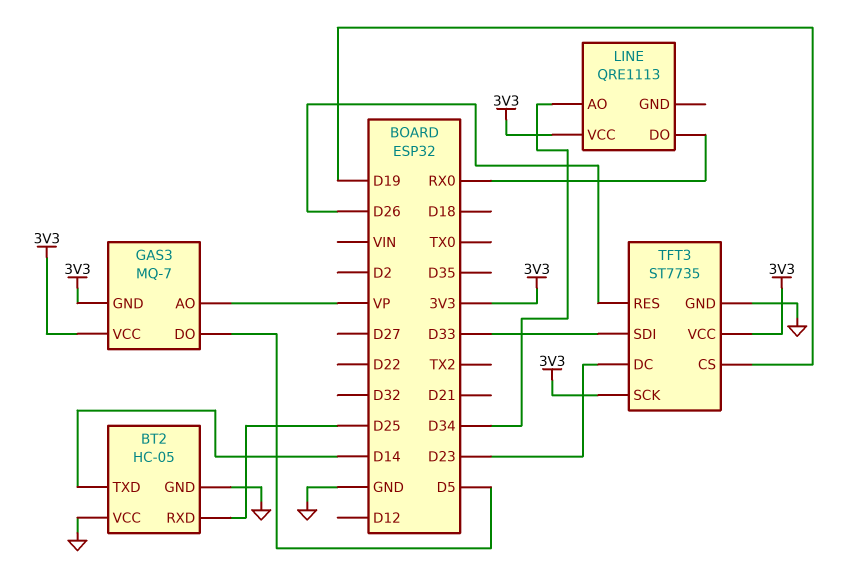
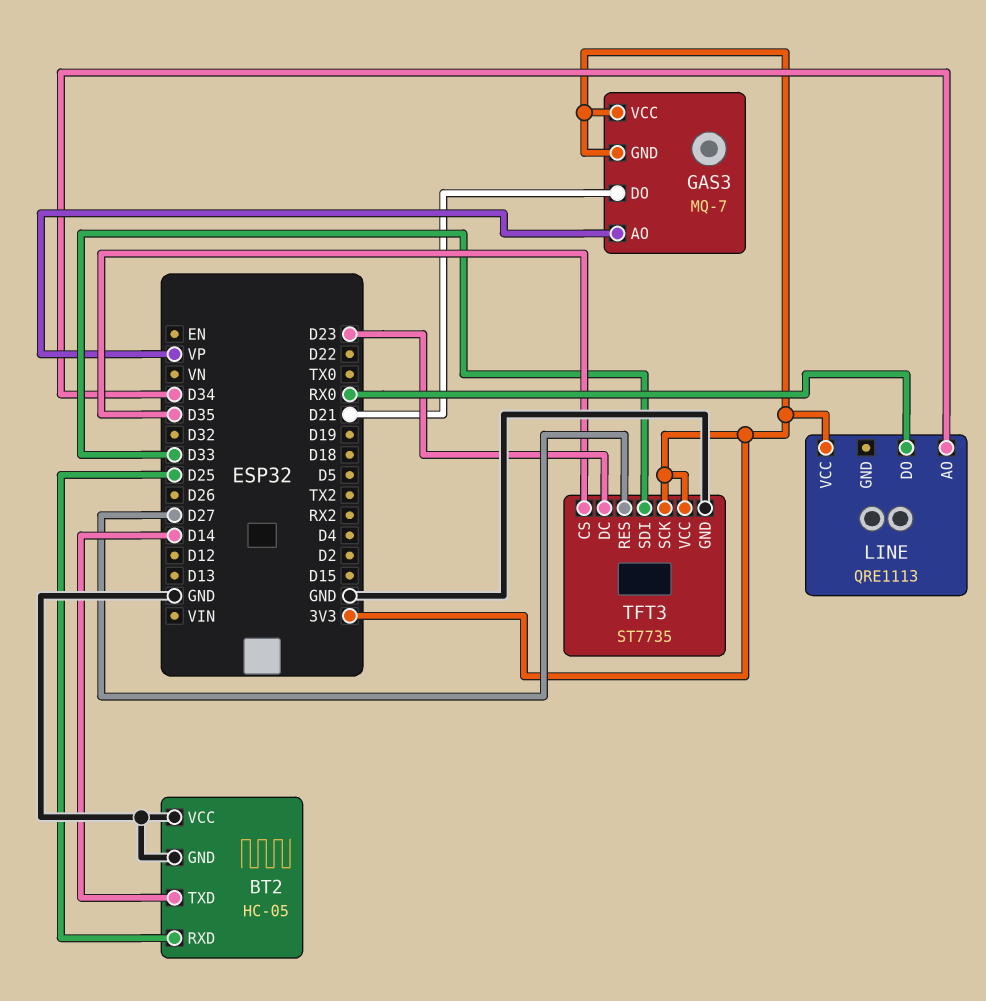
GAS3 pin DO: D5 -> D21
TFT3 pin CS: D19 -> D35
TFT3 pin RES: D26 -> D27

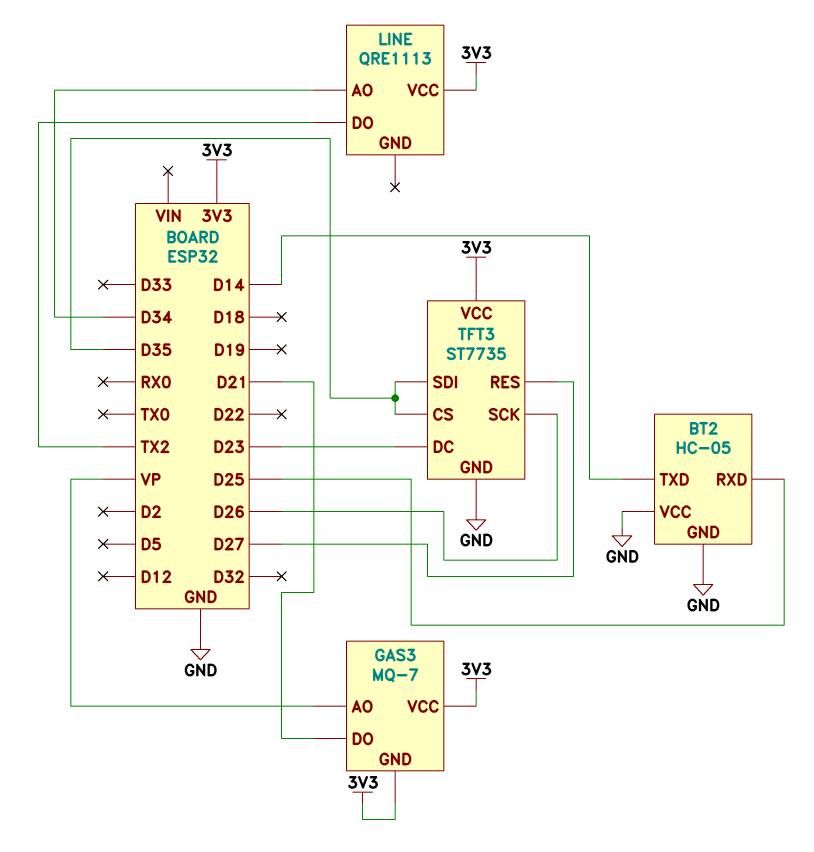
LINE pin DO: RX0 -> TX2
TFT3 pin SCK: 3V3 -> D26
TFT3 pin SDI: D33 -> D35

